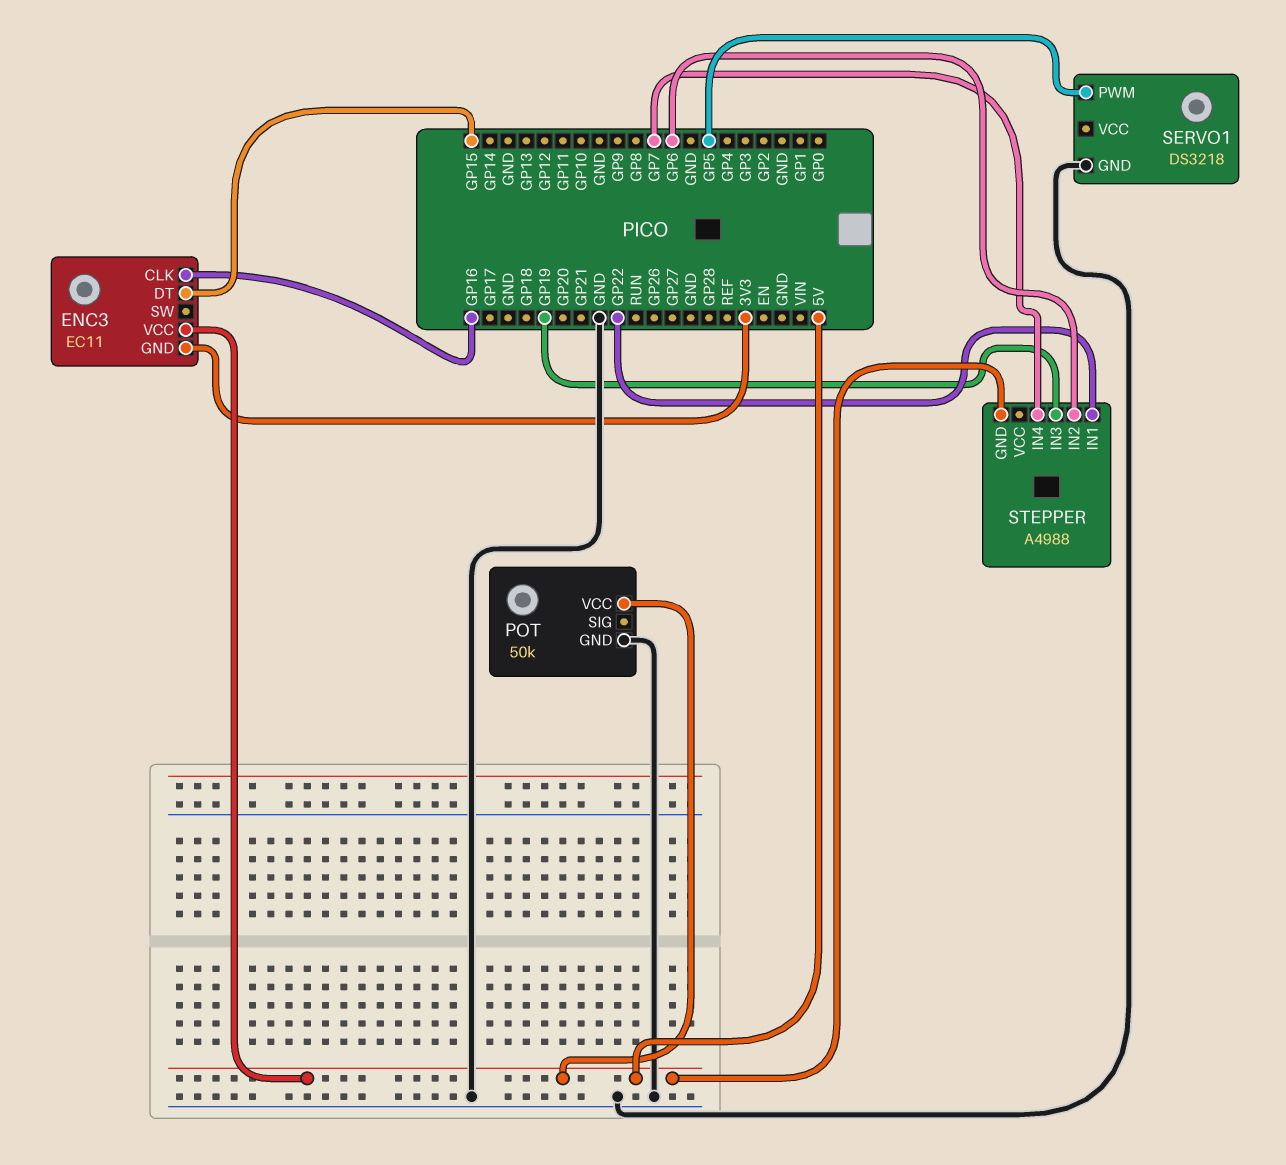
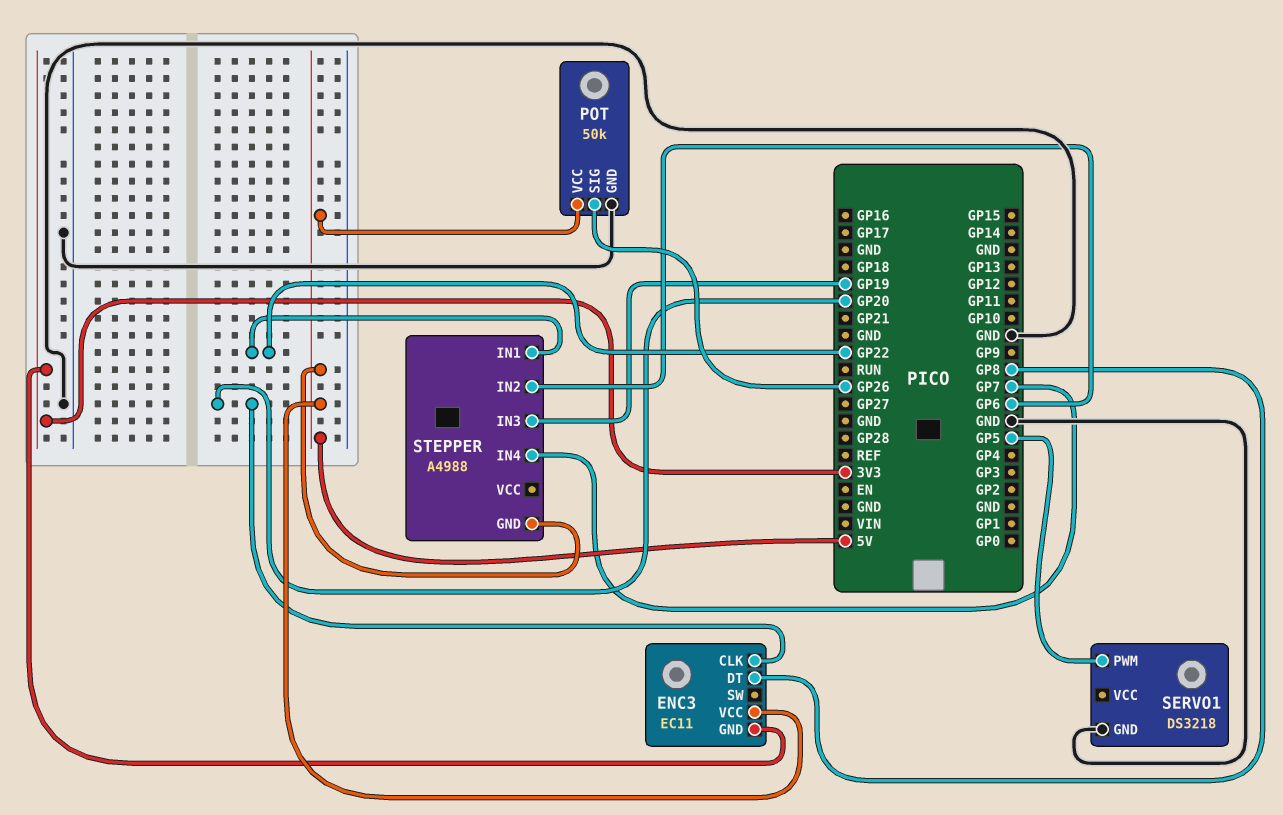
ENC3 pin CLK: GP16 -> GP20
ENC3 pin DT: GP15 -> GP8
POT pin SIG: none -> GP26

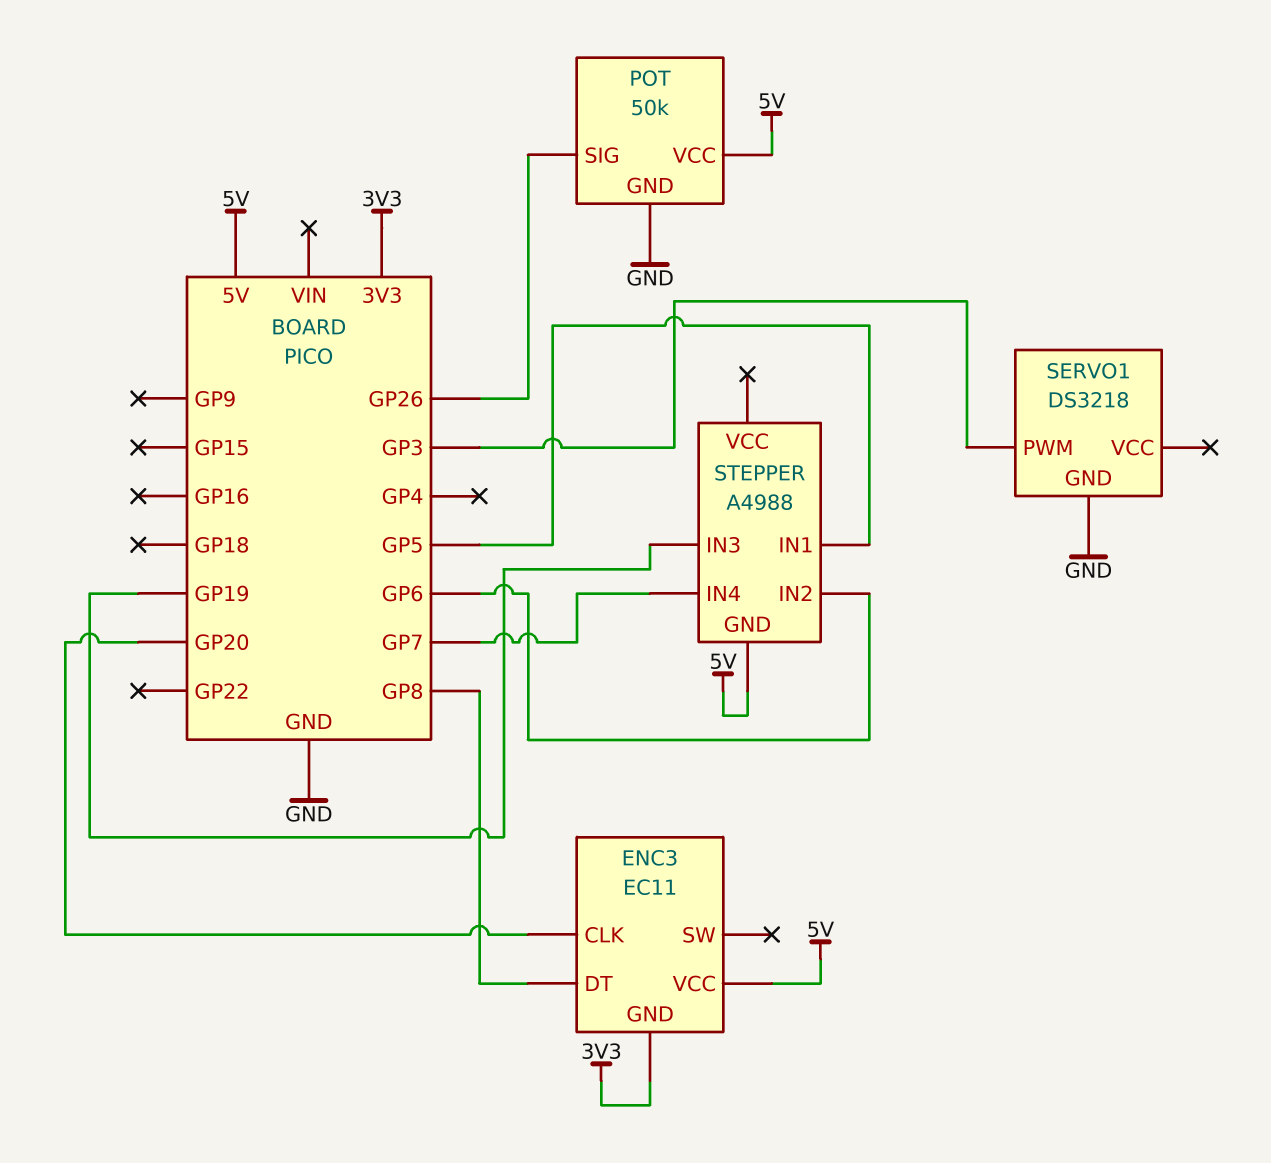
SERVO1 pin PWM: GP5 -> GP3
STEPPER pin IN1: GP22 -> GP5

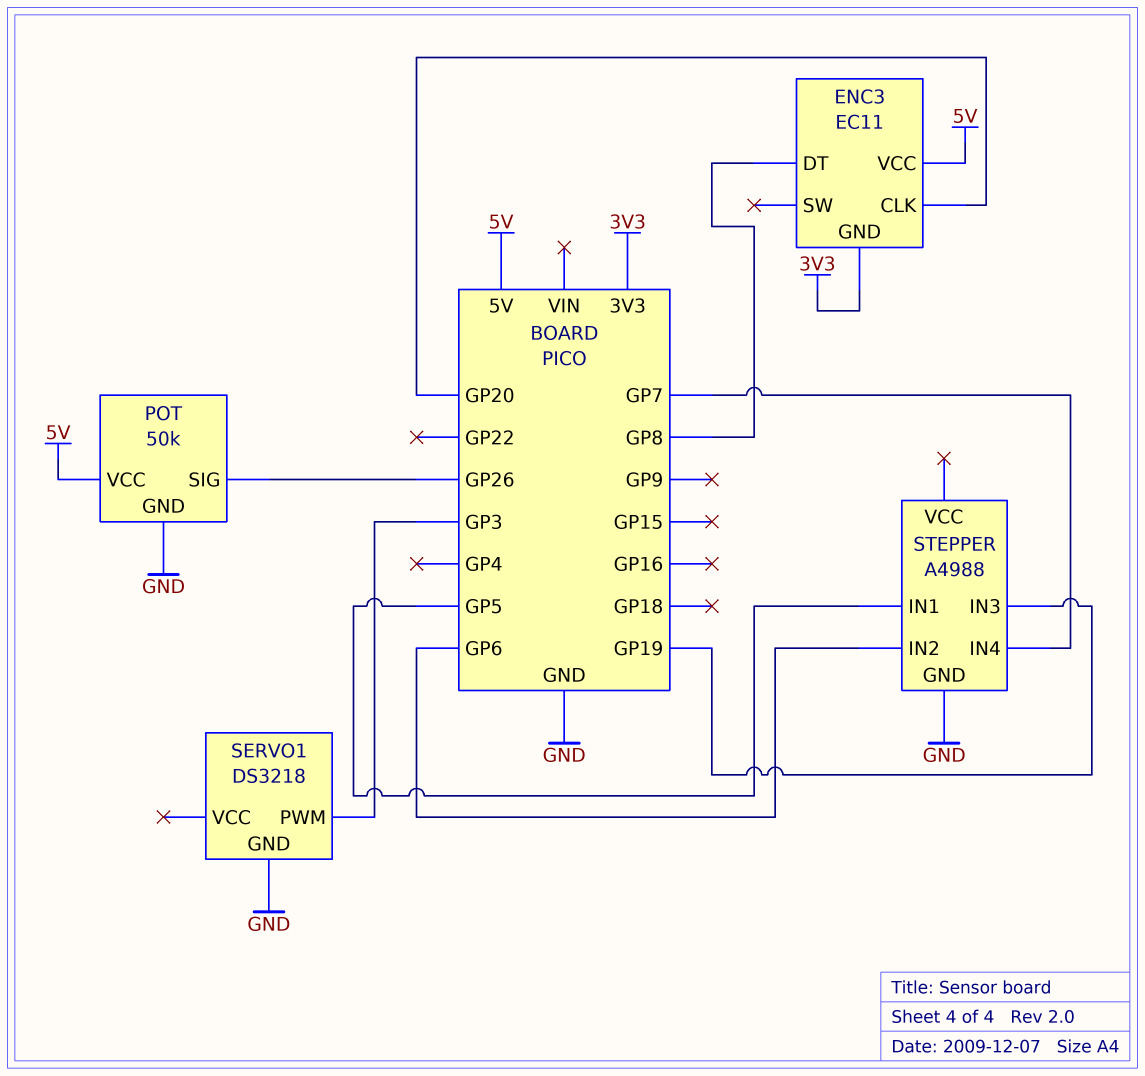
STEPPER pin GND: 5V -> GND

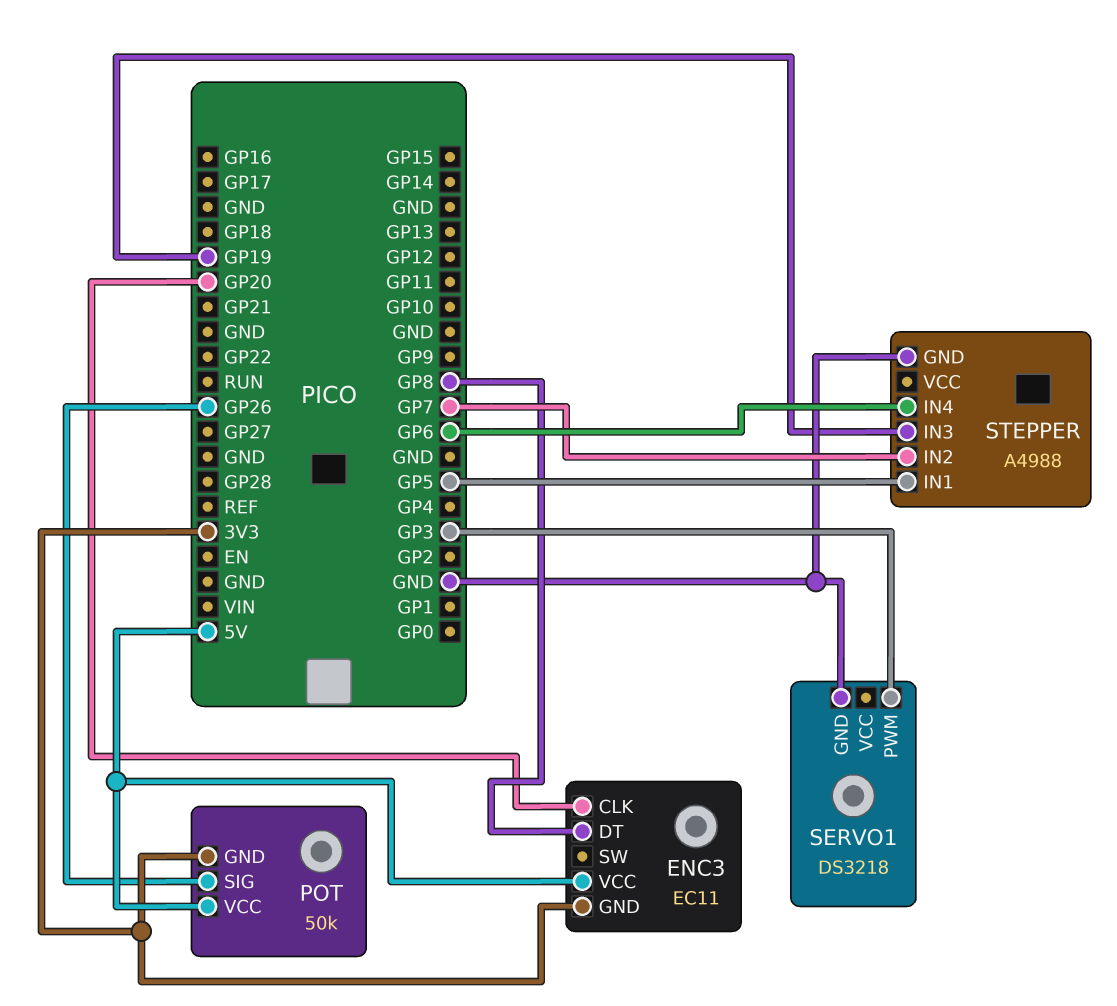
POT pin GND: GND -> 3V3
STEPPER pin IN2: GP6 -> GP7
STEPPER pin IN4: GP7 -> GP6

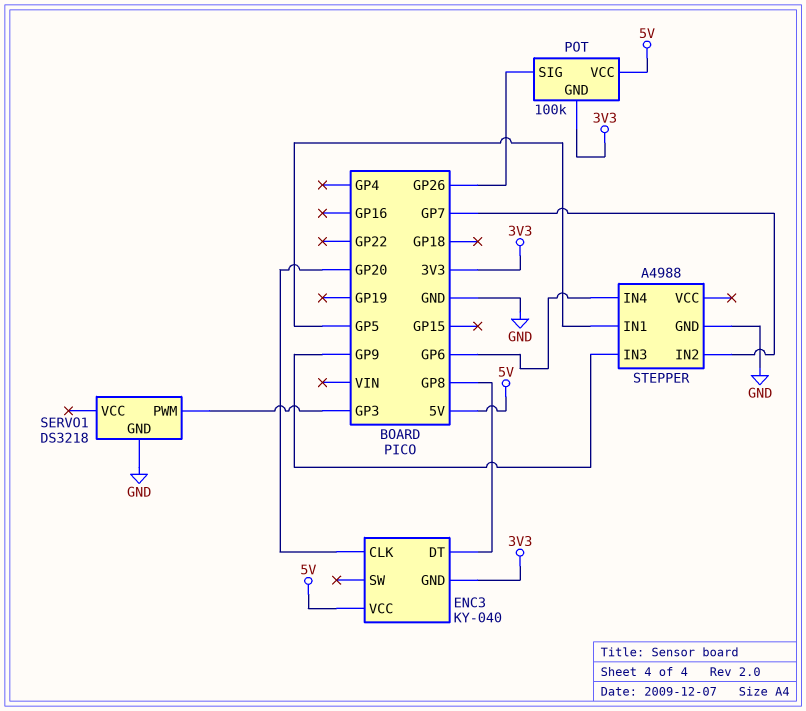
ENC3: EC11 -> KY-040
POT: 50k -> 100k
STEPPER pin IN3: GP19 -> GP9

